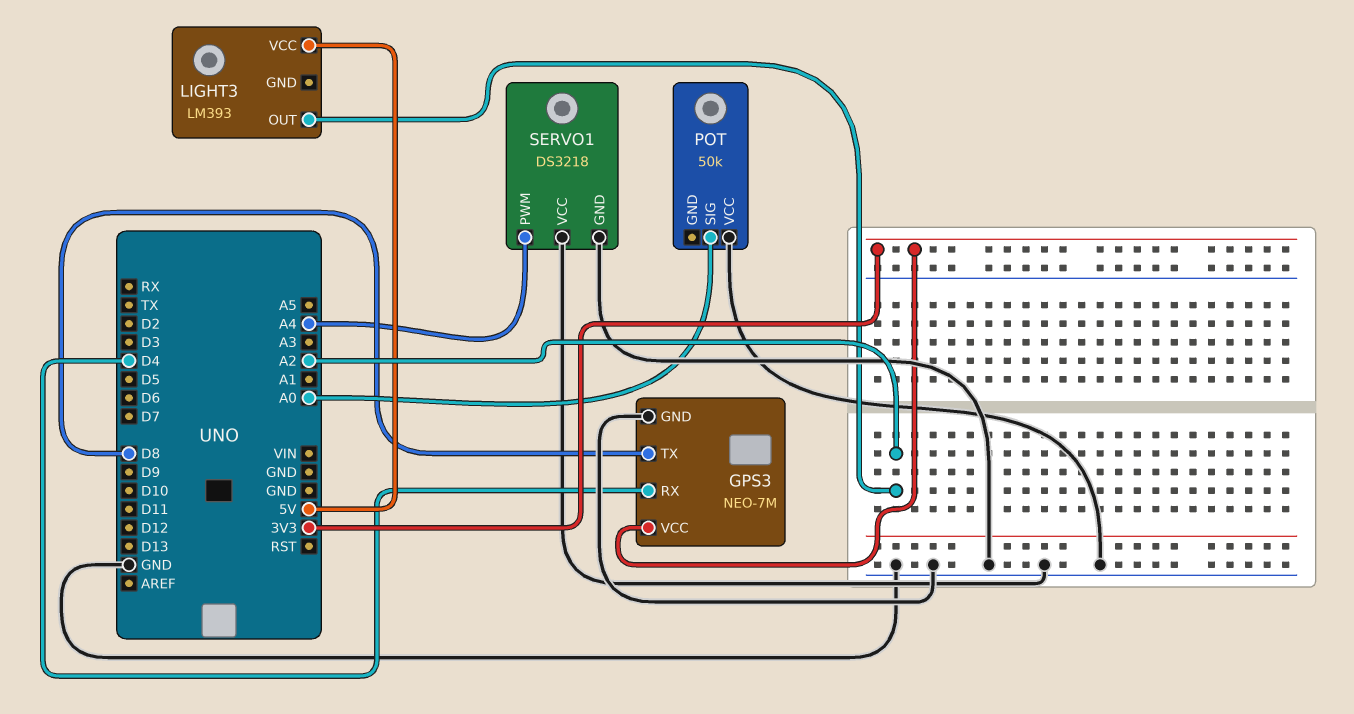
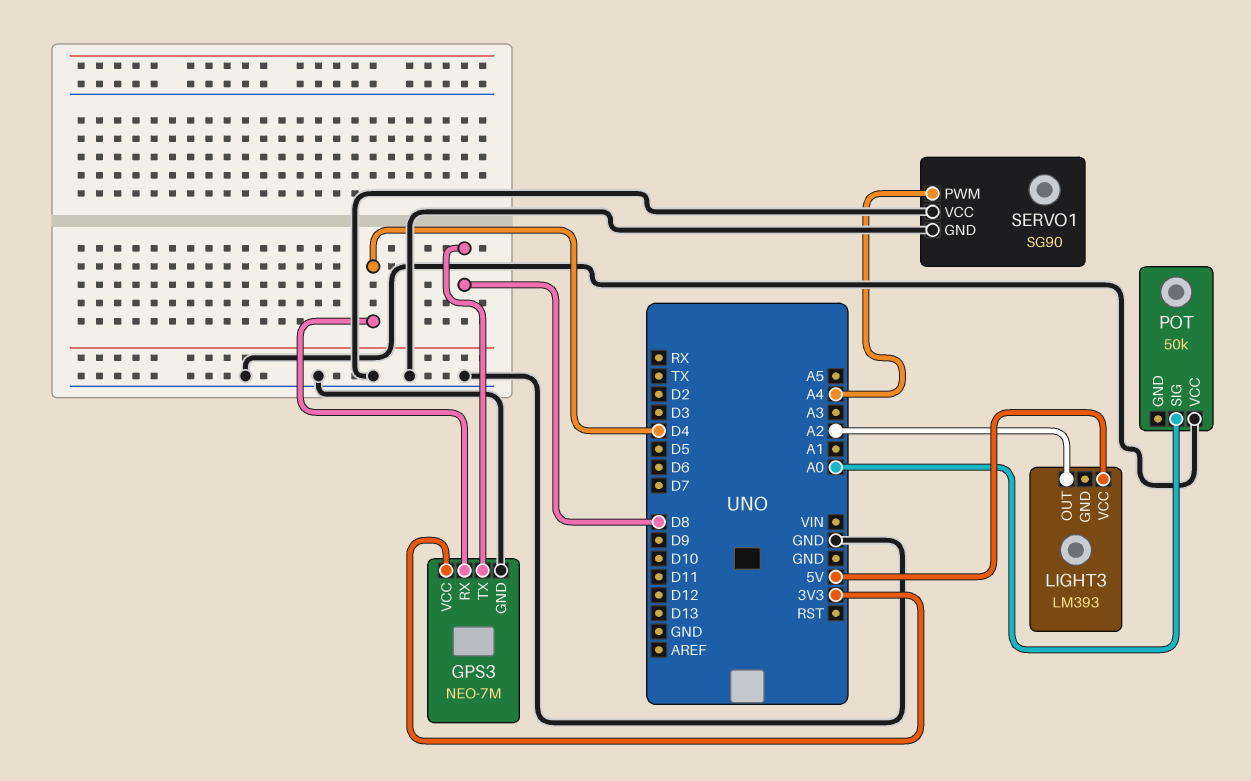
SERVO1: DS3218 -> SG90

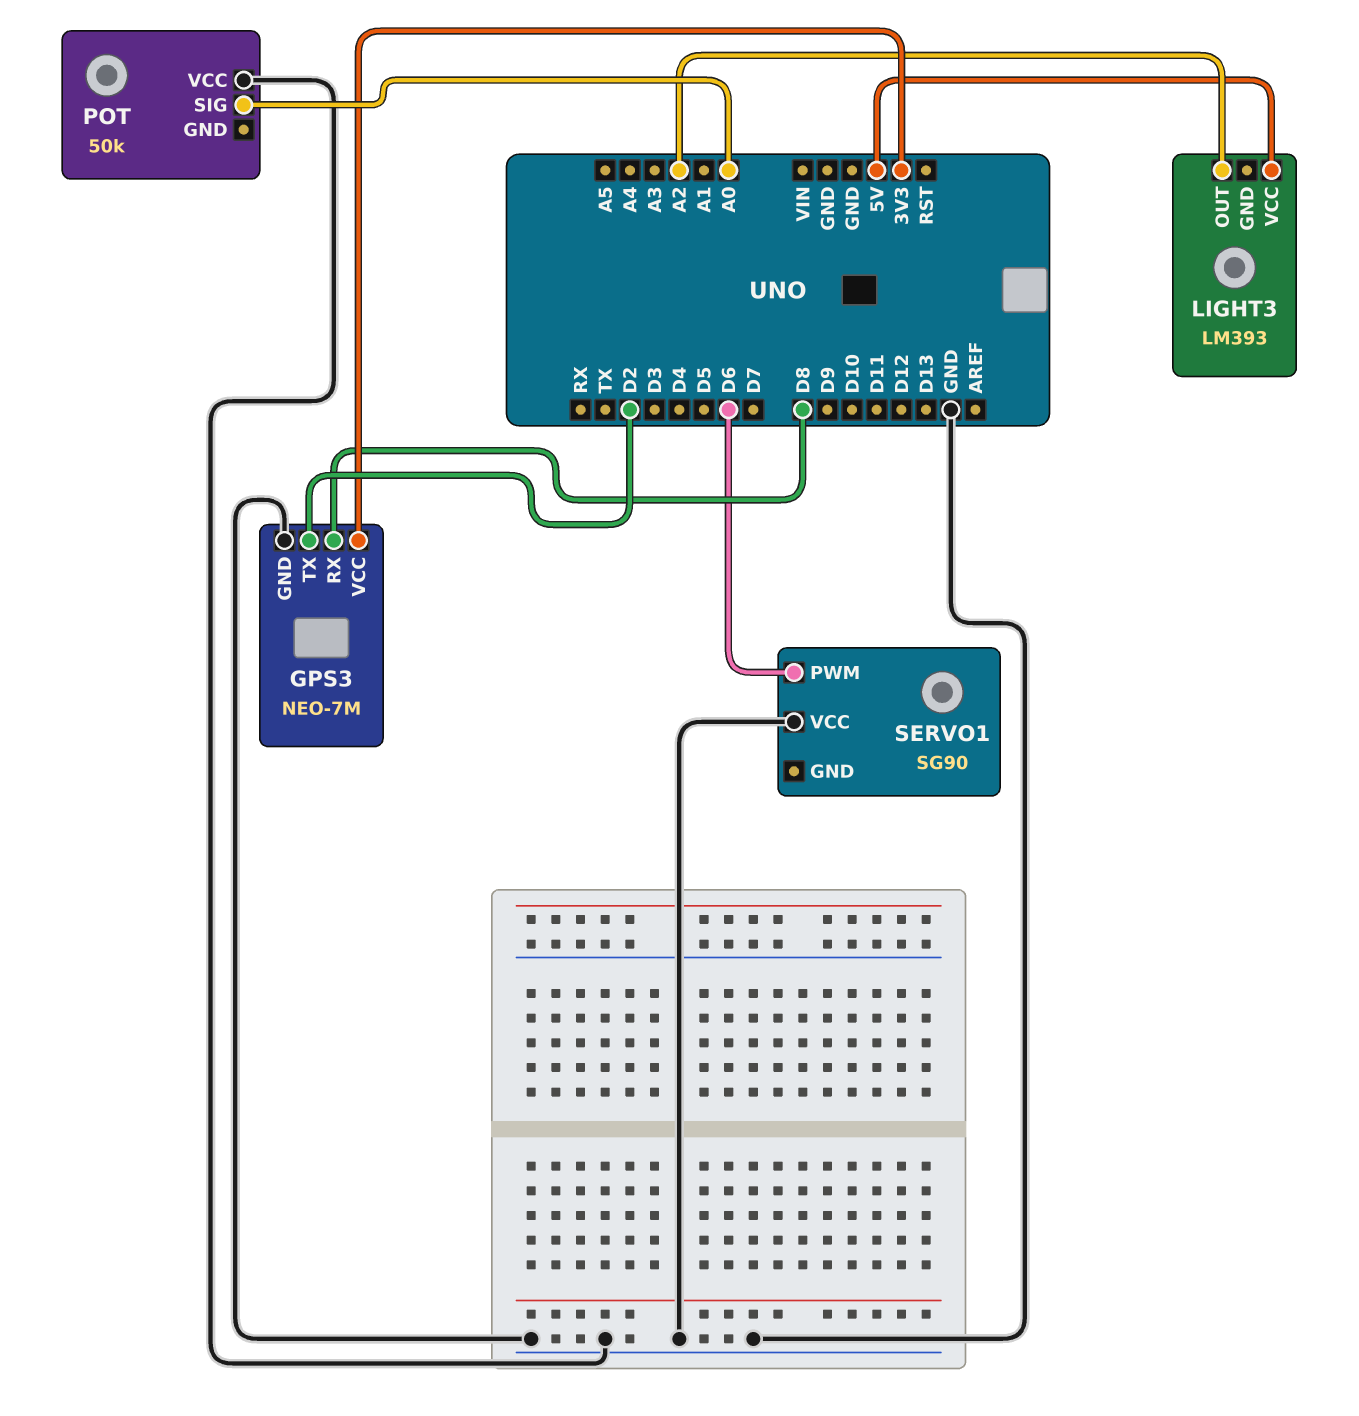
GPS3 pin RX: D4 -> D8
GPS3 pin TX: D8 -> D2
SERVO1 pin GND: GND -> none
SERVO1 pin PWM: A4 -> D6

